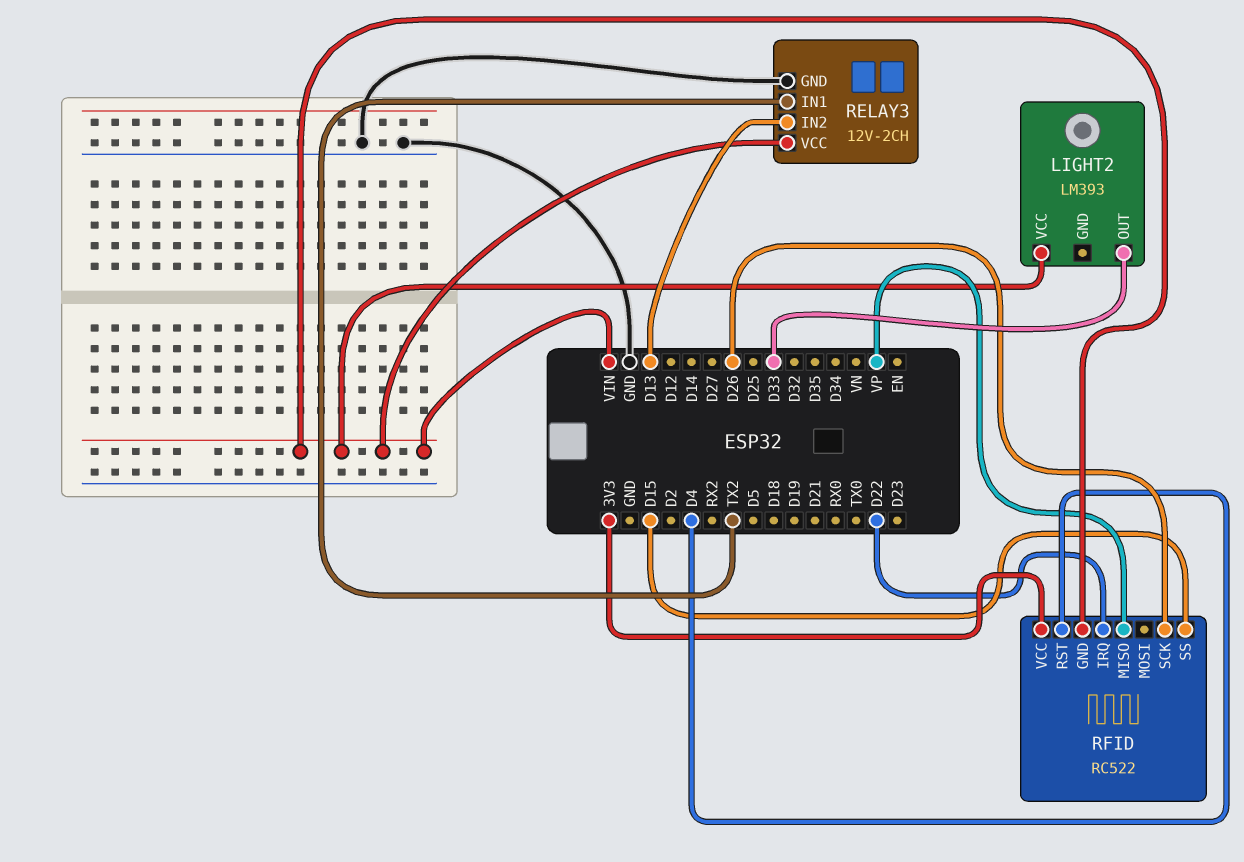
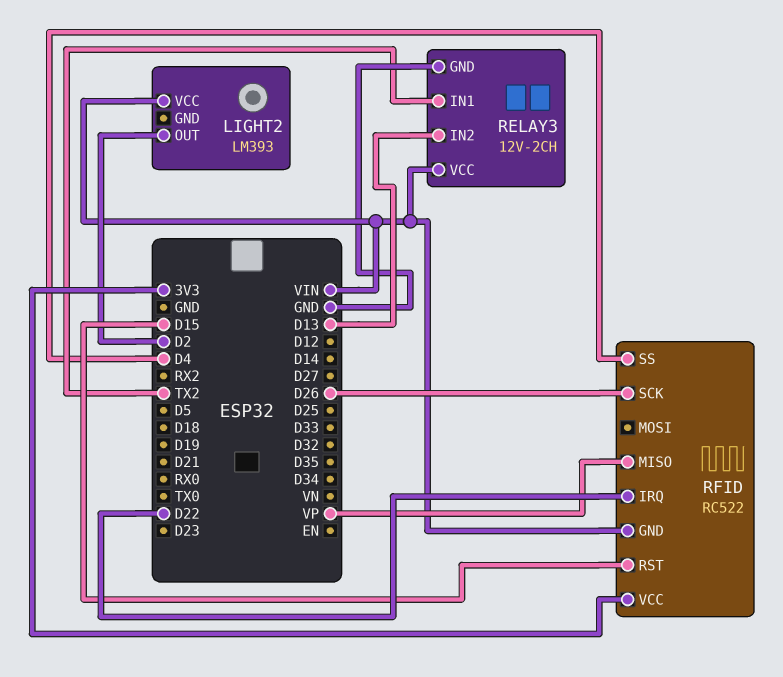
LIGHT2 pin OUT: D33 -> D2
RFID pin RST: D4 -> D15
RFID pin SS: D15 -> D4

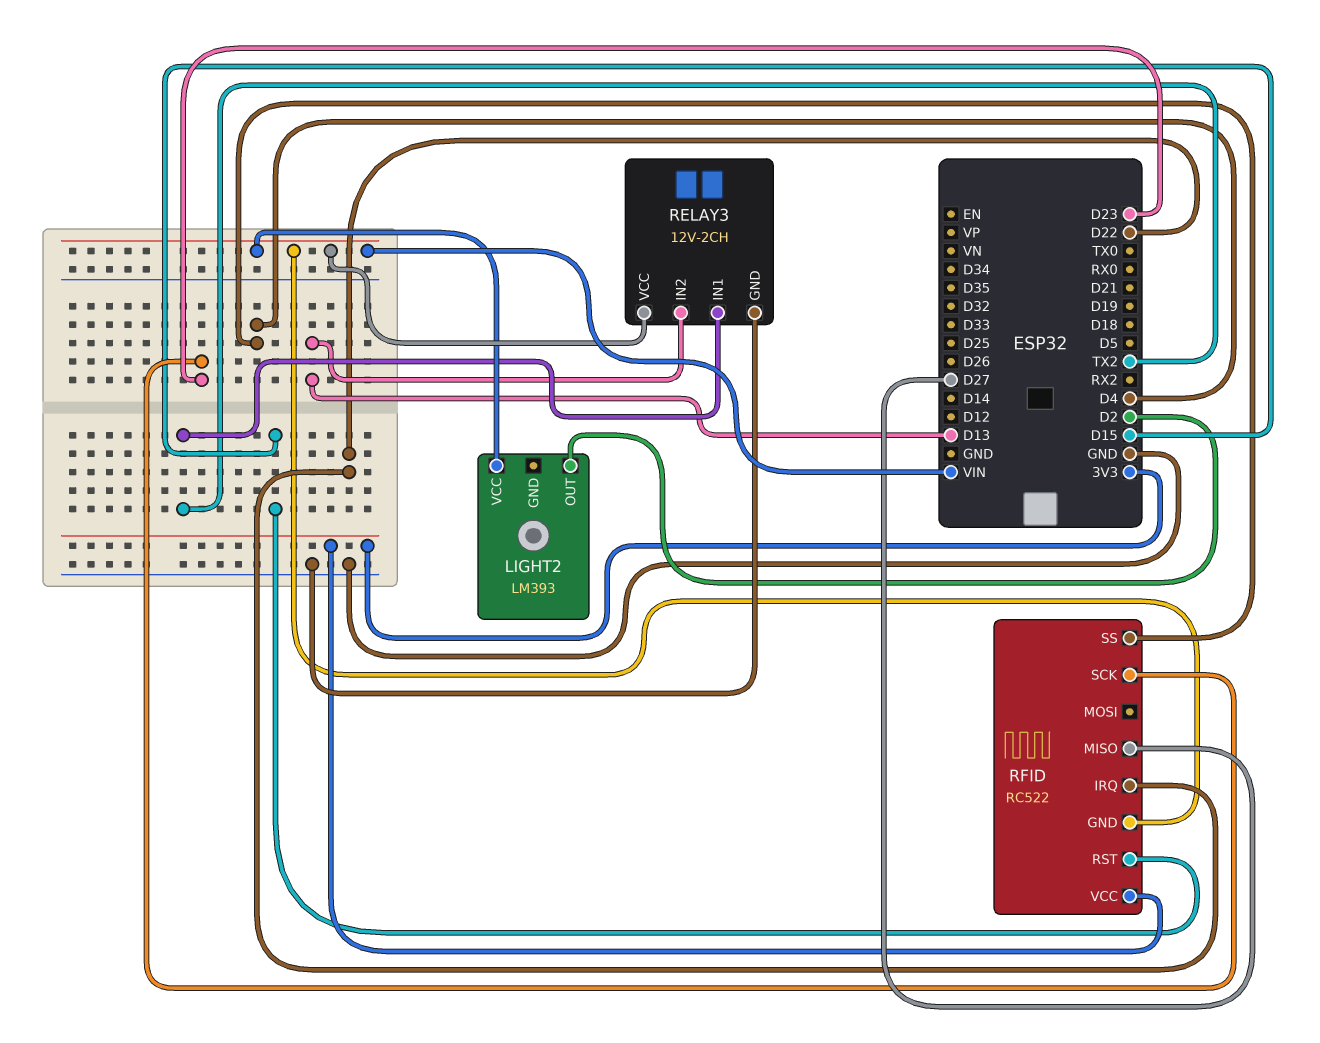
RFID pin MISO: VP -> D27
RFID pin SCK: D26 -> D23

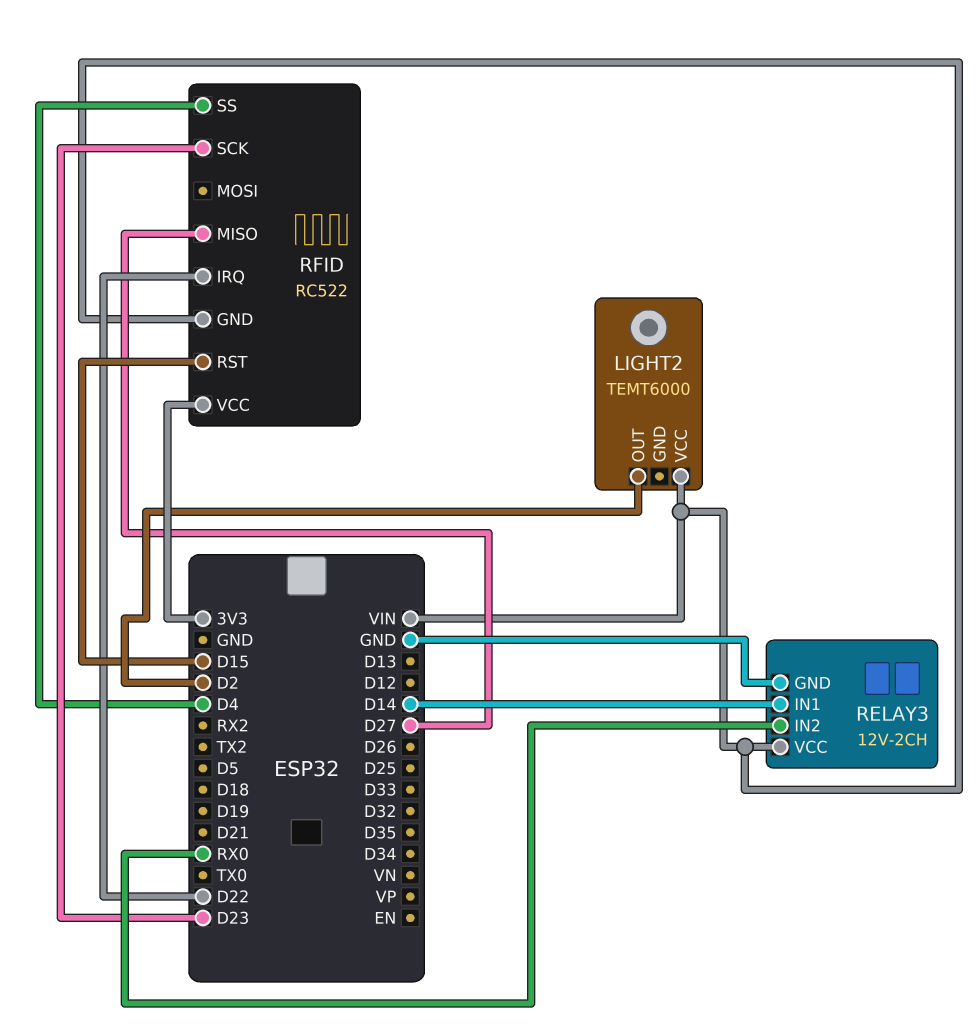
LIGHT2: LM393 -> TEMT6000
RELAY3 pin IN1: TX2 -> D14
RELAY3 pin IN2: D13 -> RX0

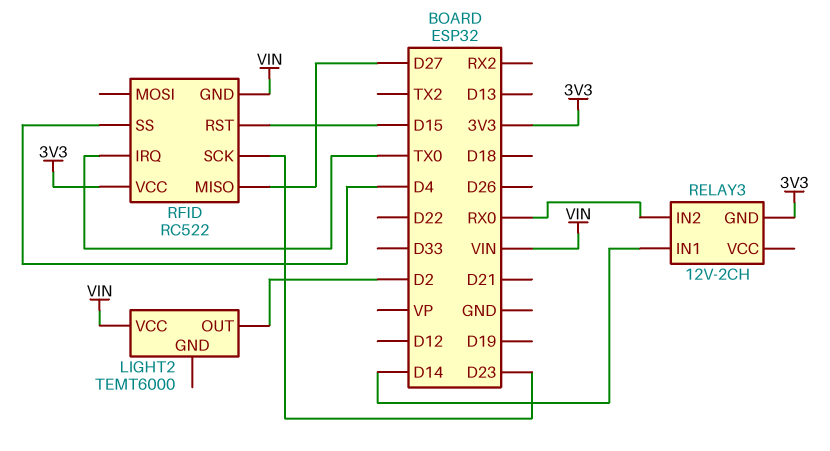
RELAY3 pin GND: GND -> 3V3
RELAY3 pin VCC: VIN -> none
RFID pin IRQ: D22 -> TX0

